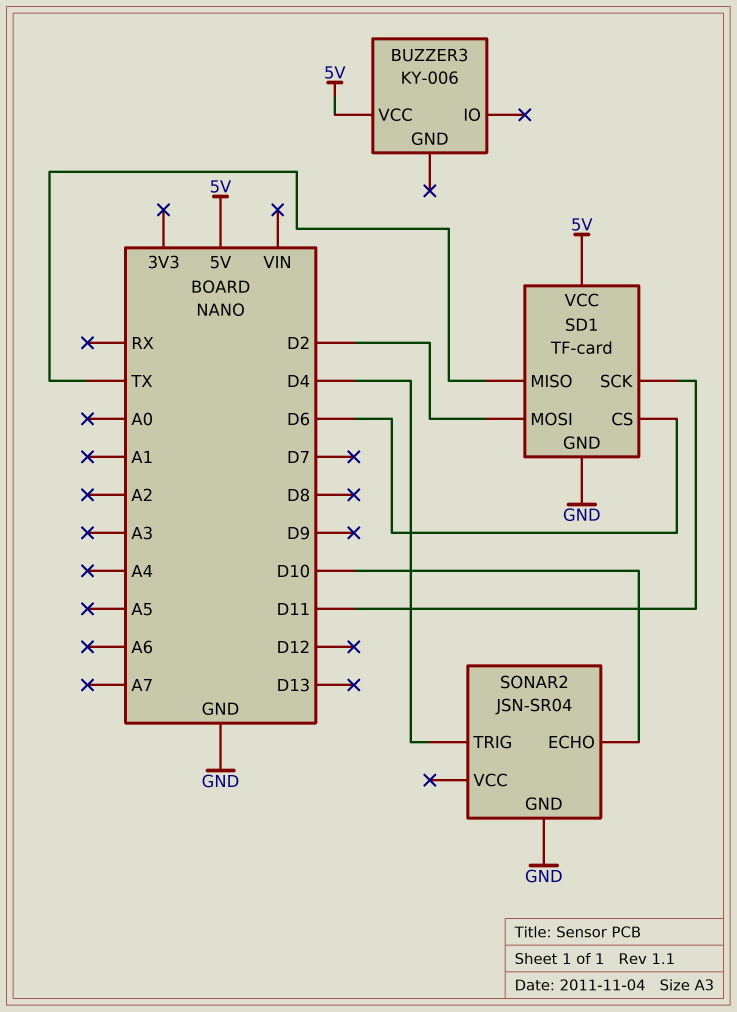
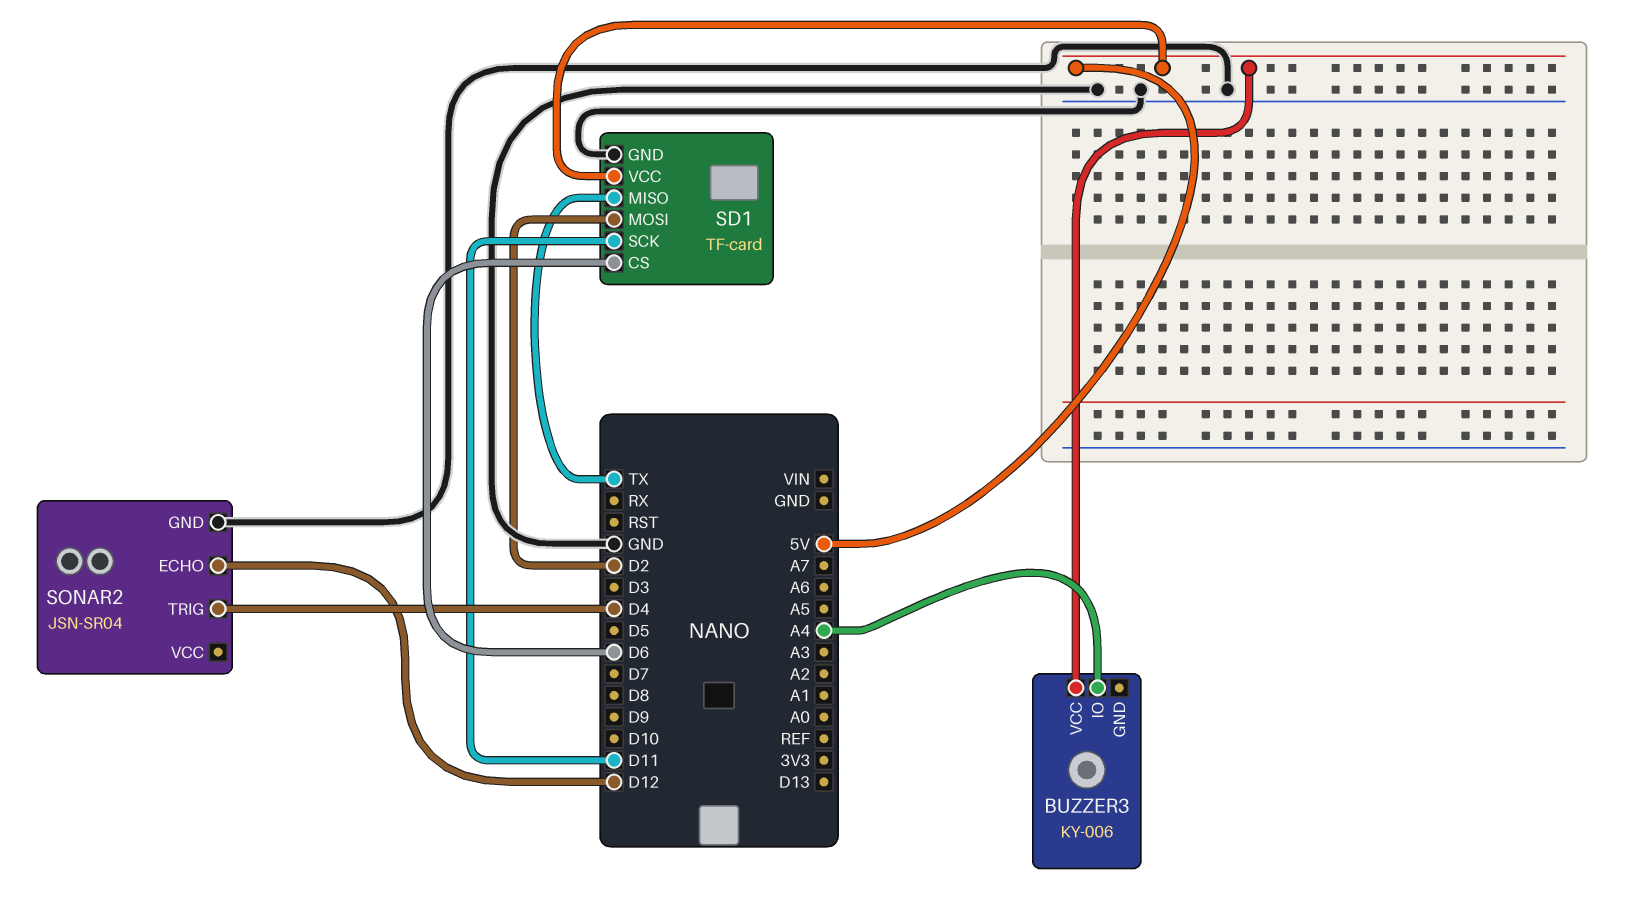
BUZZER3 pin IO: none -> A4
SONAR2 pin ECHO: D10 -> D12

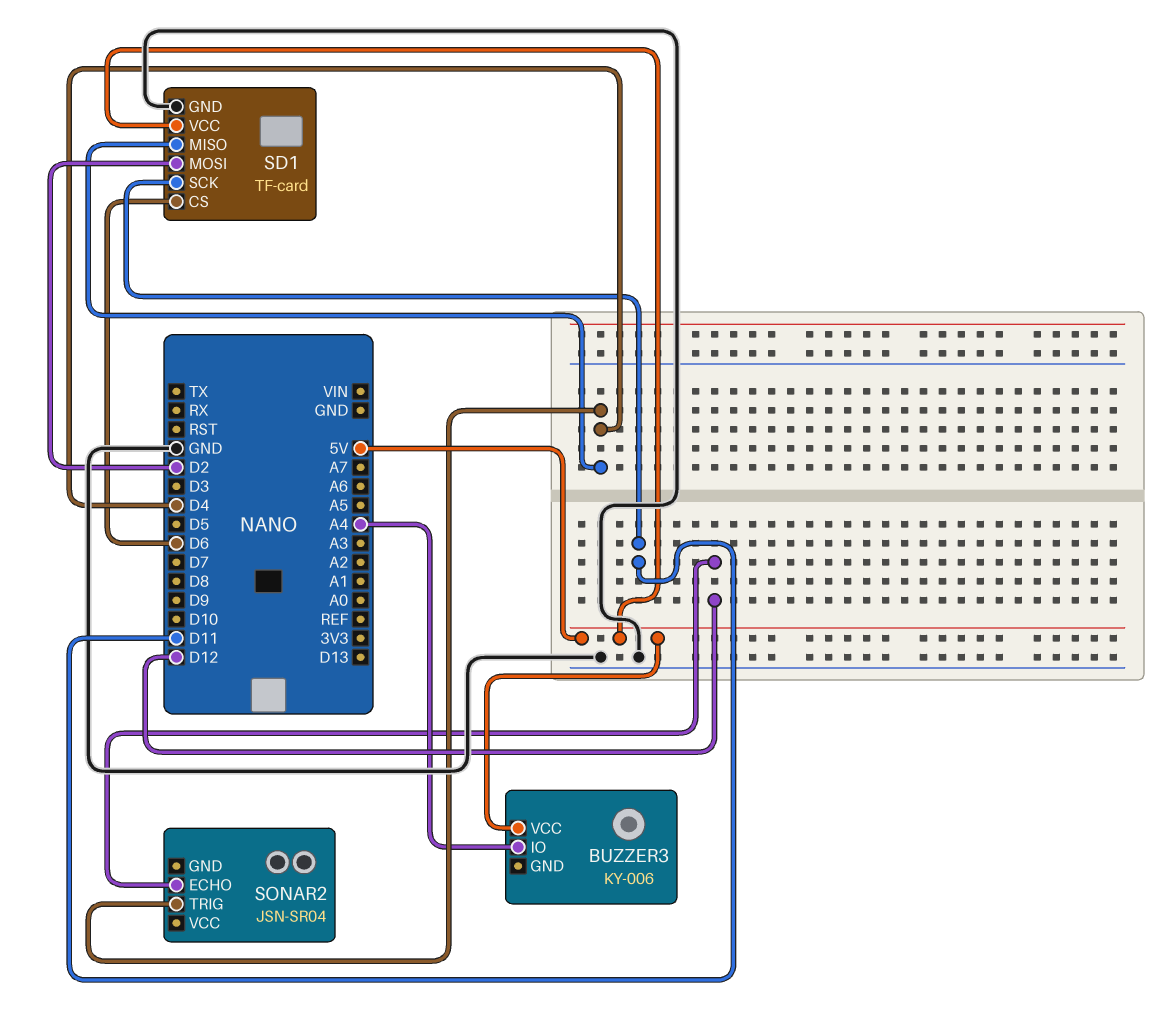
SD1 pin MISO: TX -> D4
SONAR2 pin GND: GND -> none

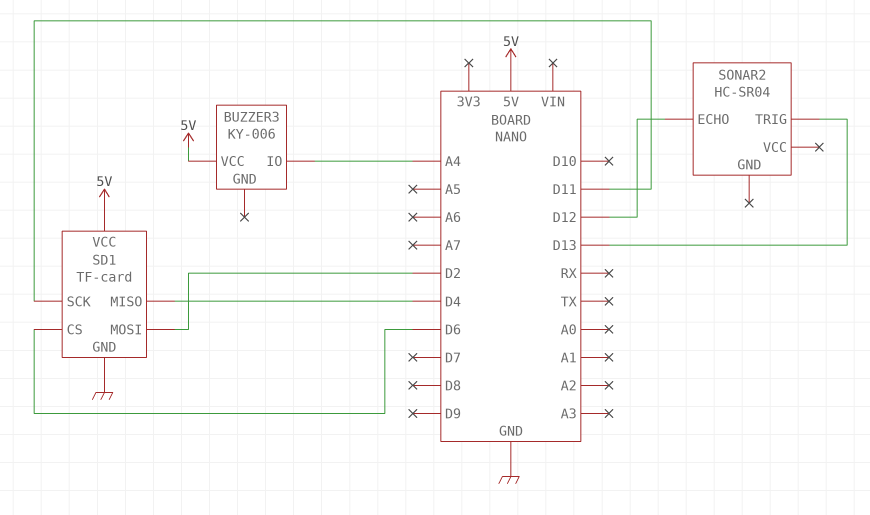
SONAR2: JSN-SR04 -> HC-SR04
SONAR2 pin TRIG: D4 -> D13

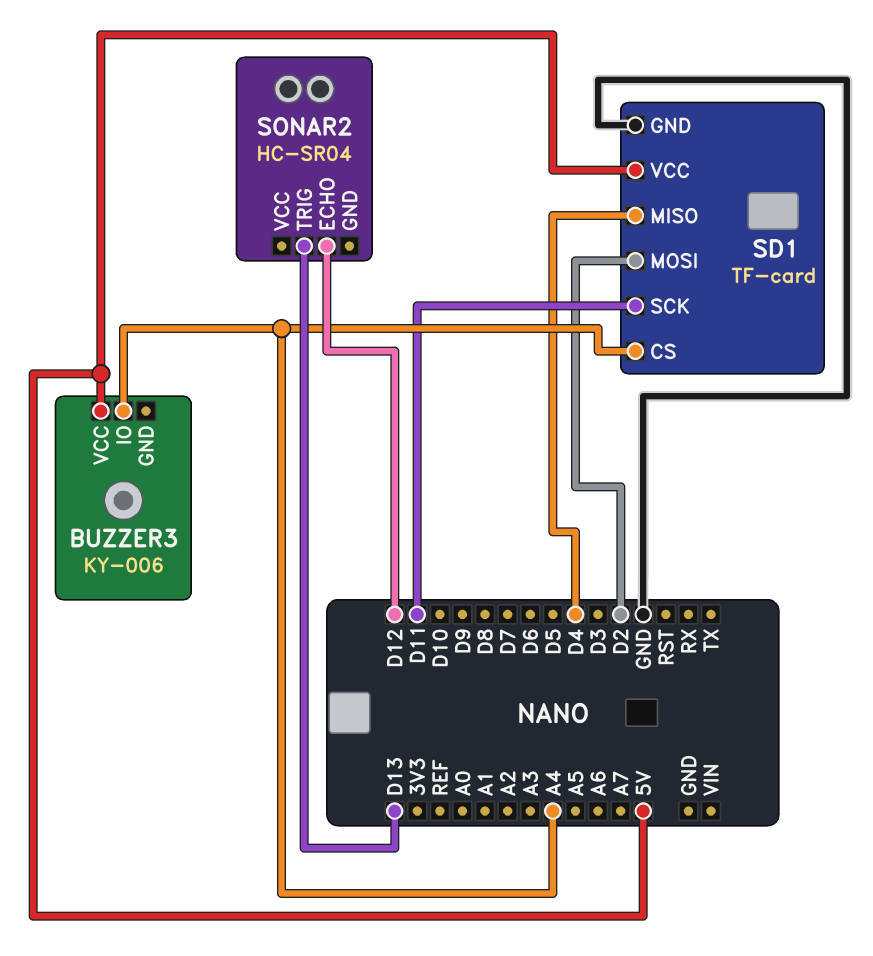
SD1 pin CS: D6 -> A4

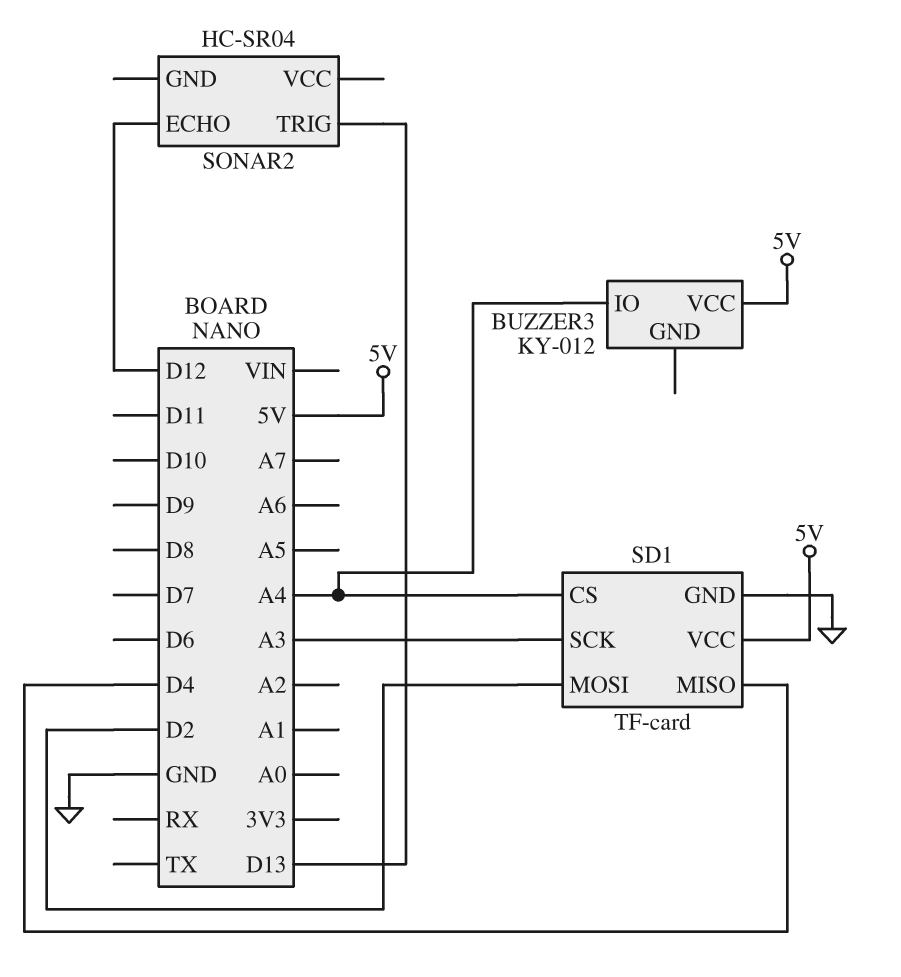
BUZZER3: KY-006 -> KY-012
SD1 pin SCK: D11 -> A3

